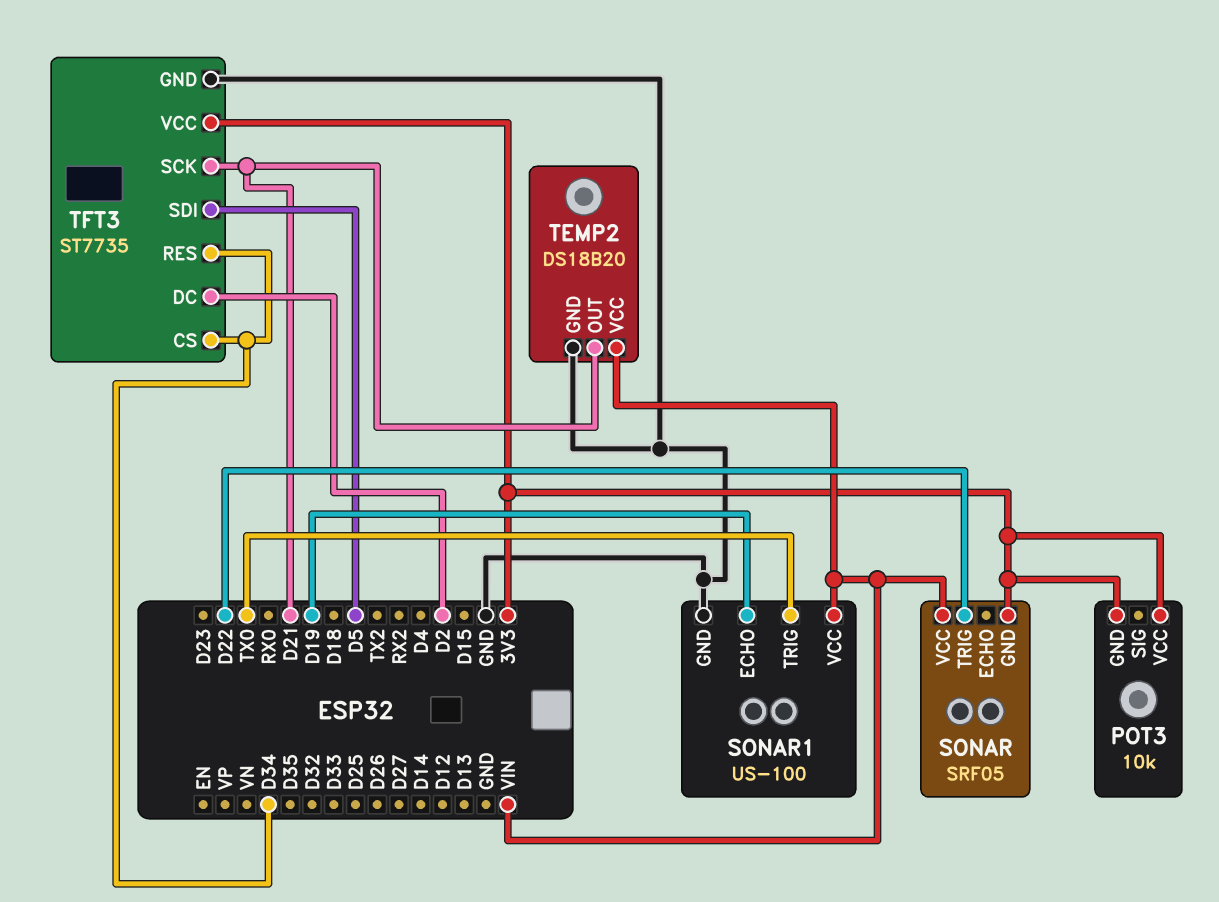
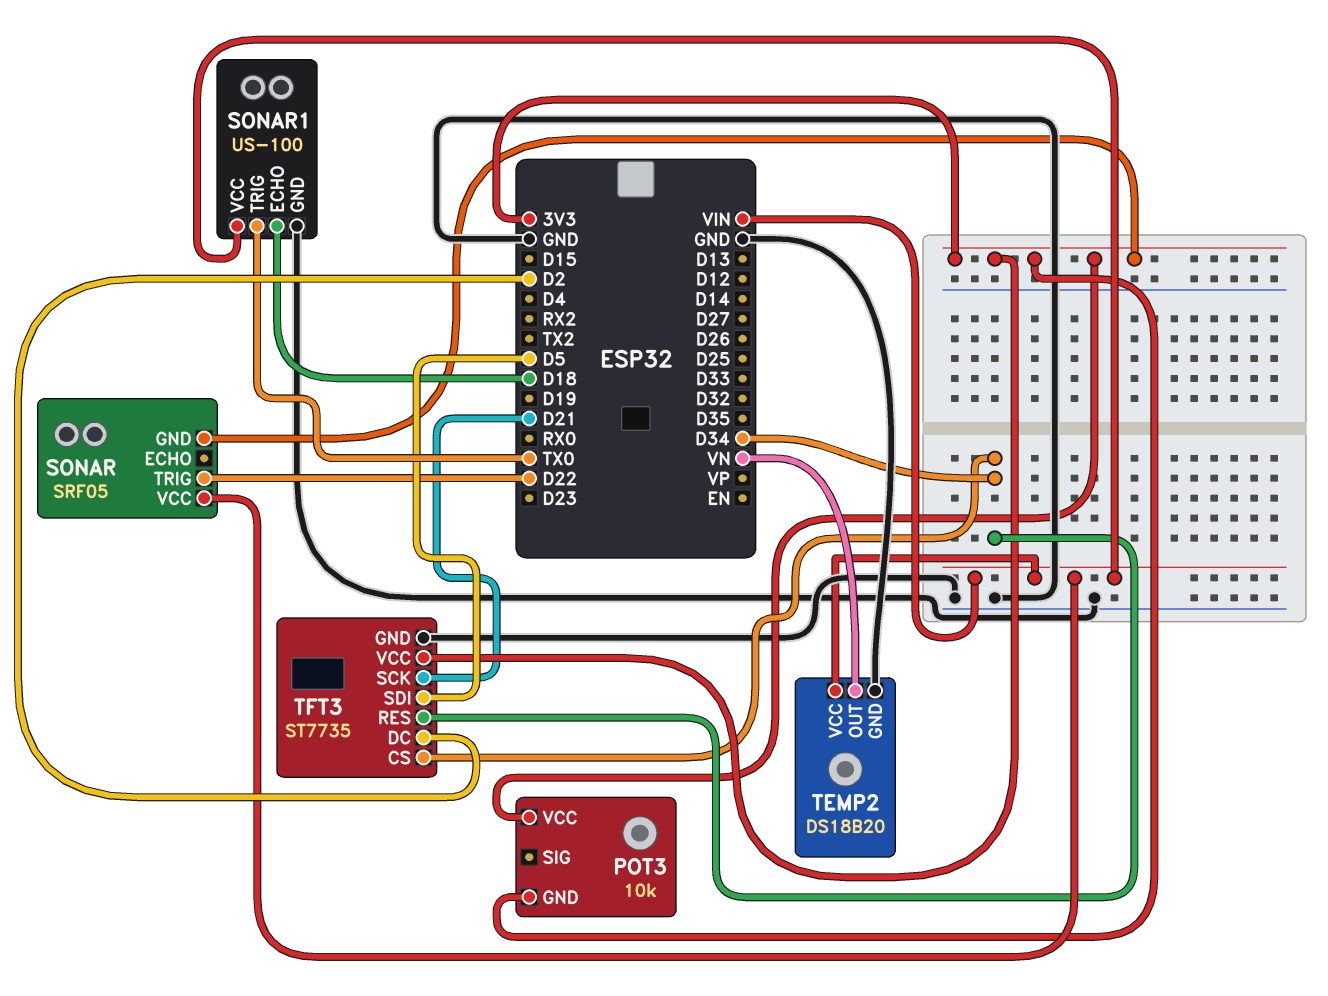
SONAR1 pin ECHO: D19 -> D18
TEMP2 pin OUT: D21 -> VN

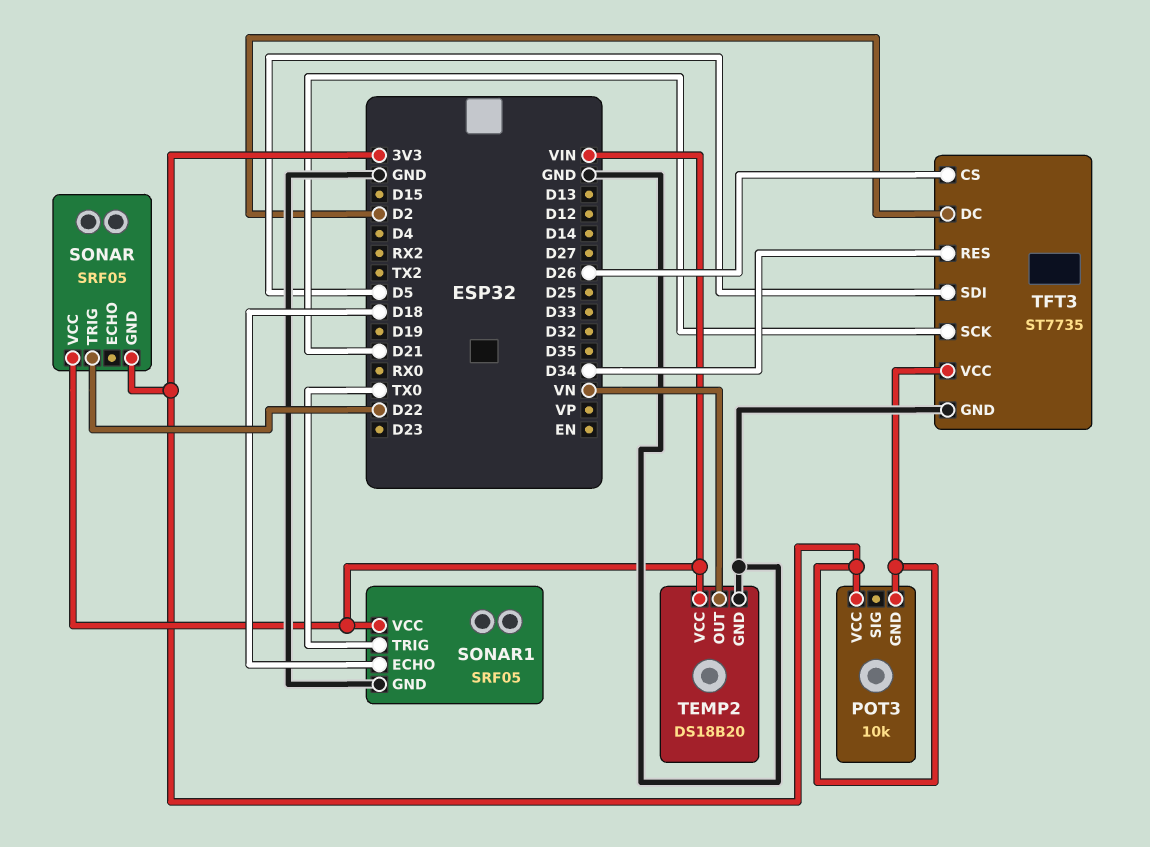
SONAR1: US-100 -> SRF05
TFT3 pin CS: D34 -> D26

